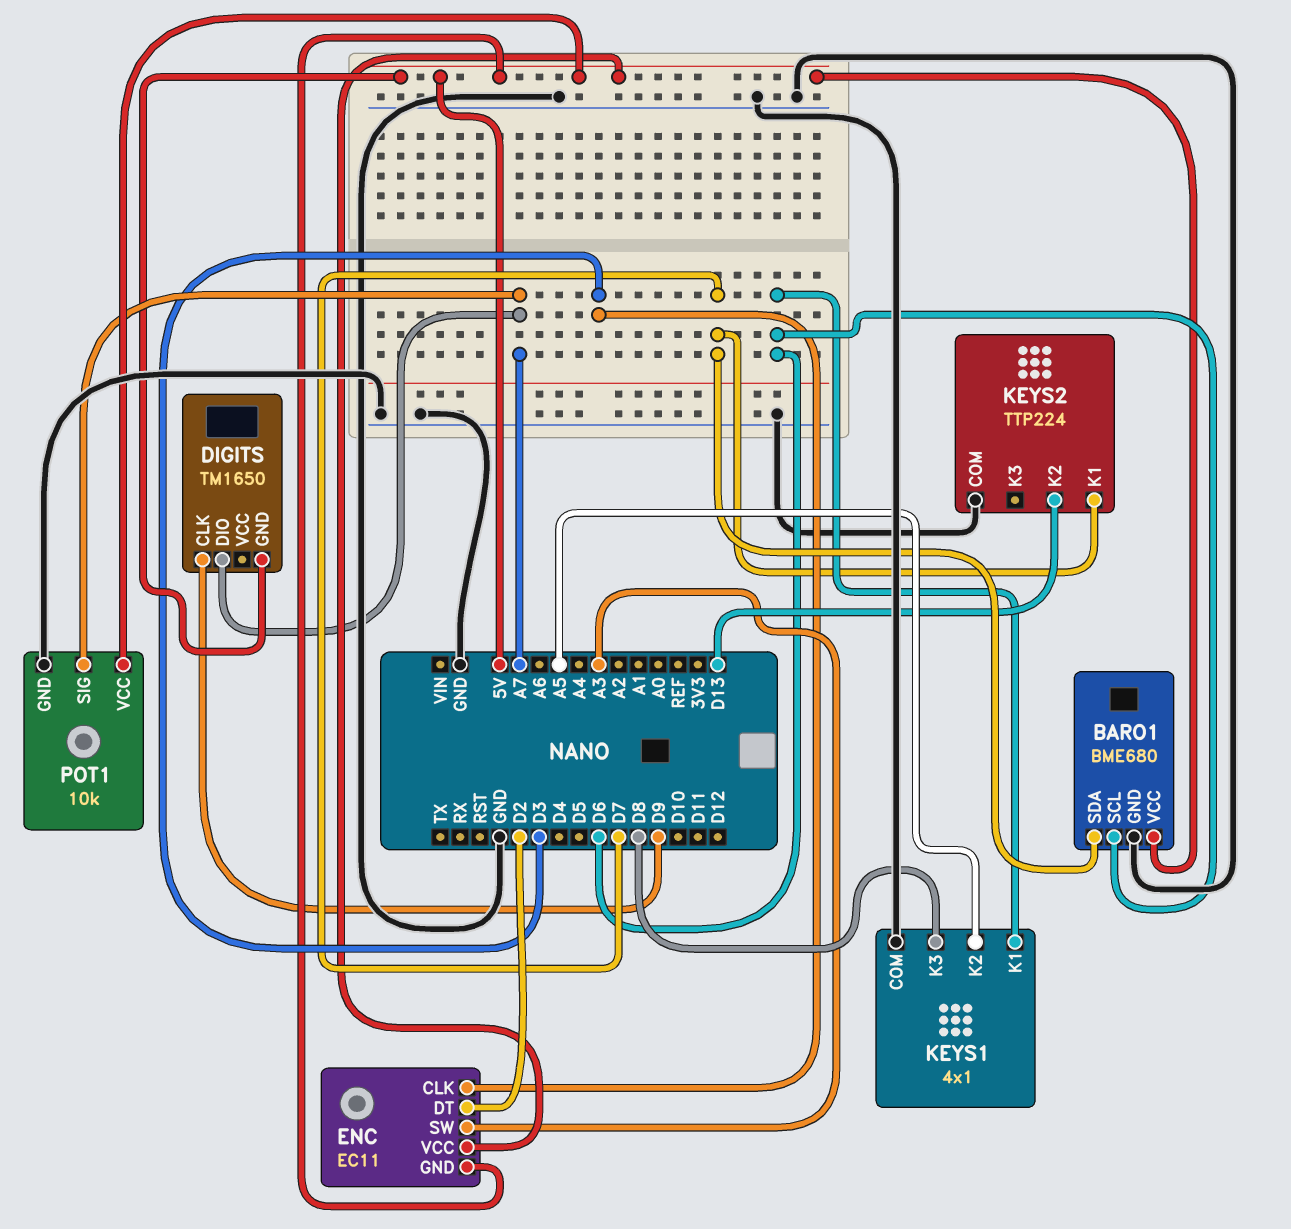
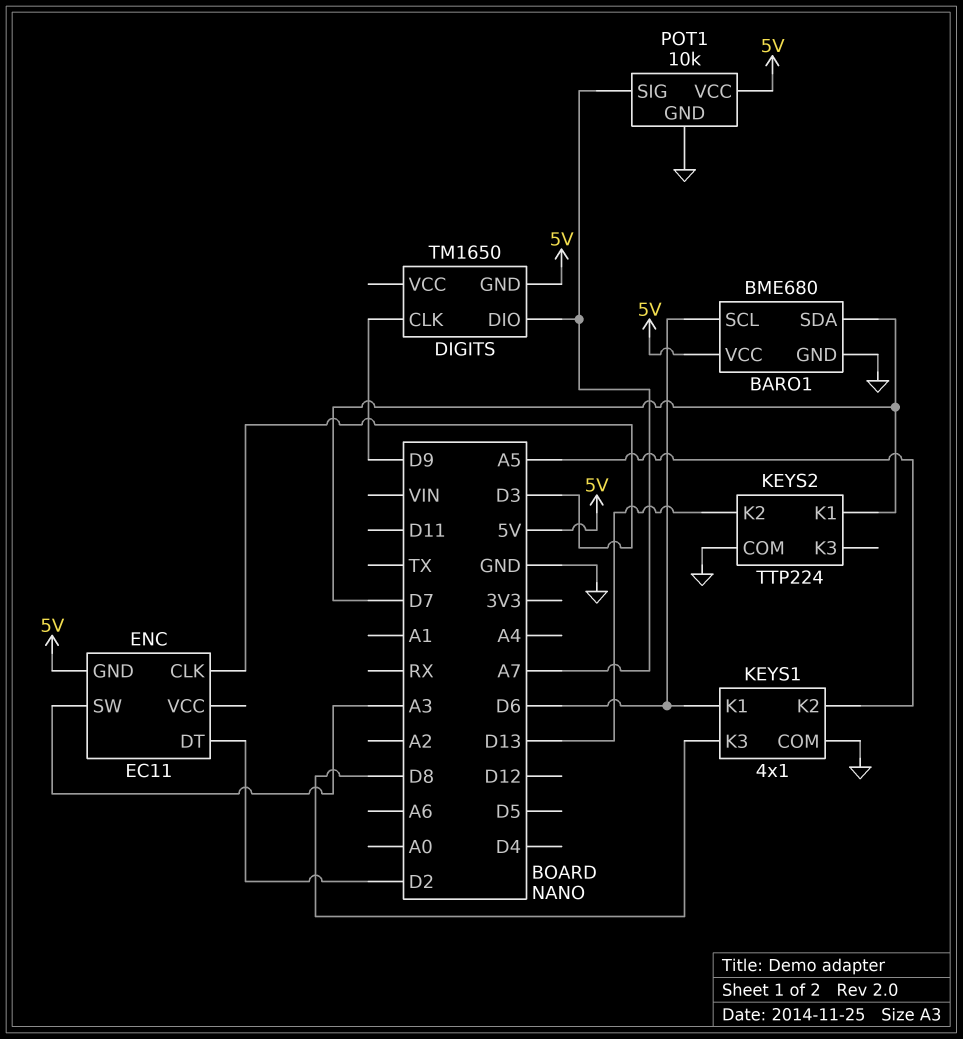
ENC pin VCC: 5V -> none

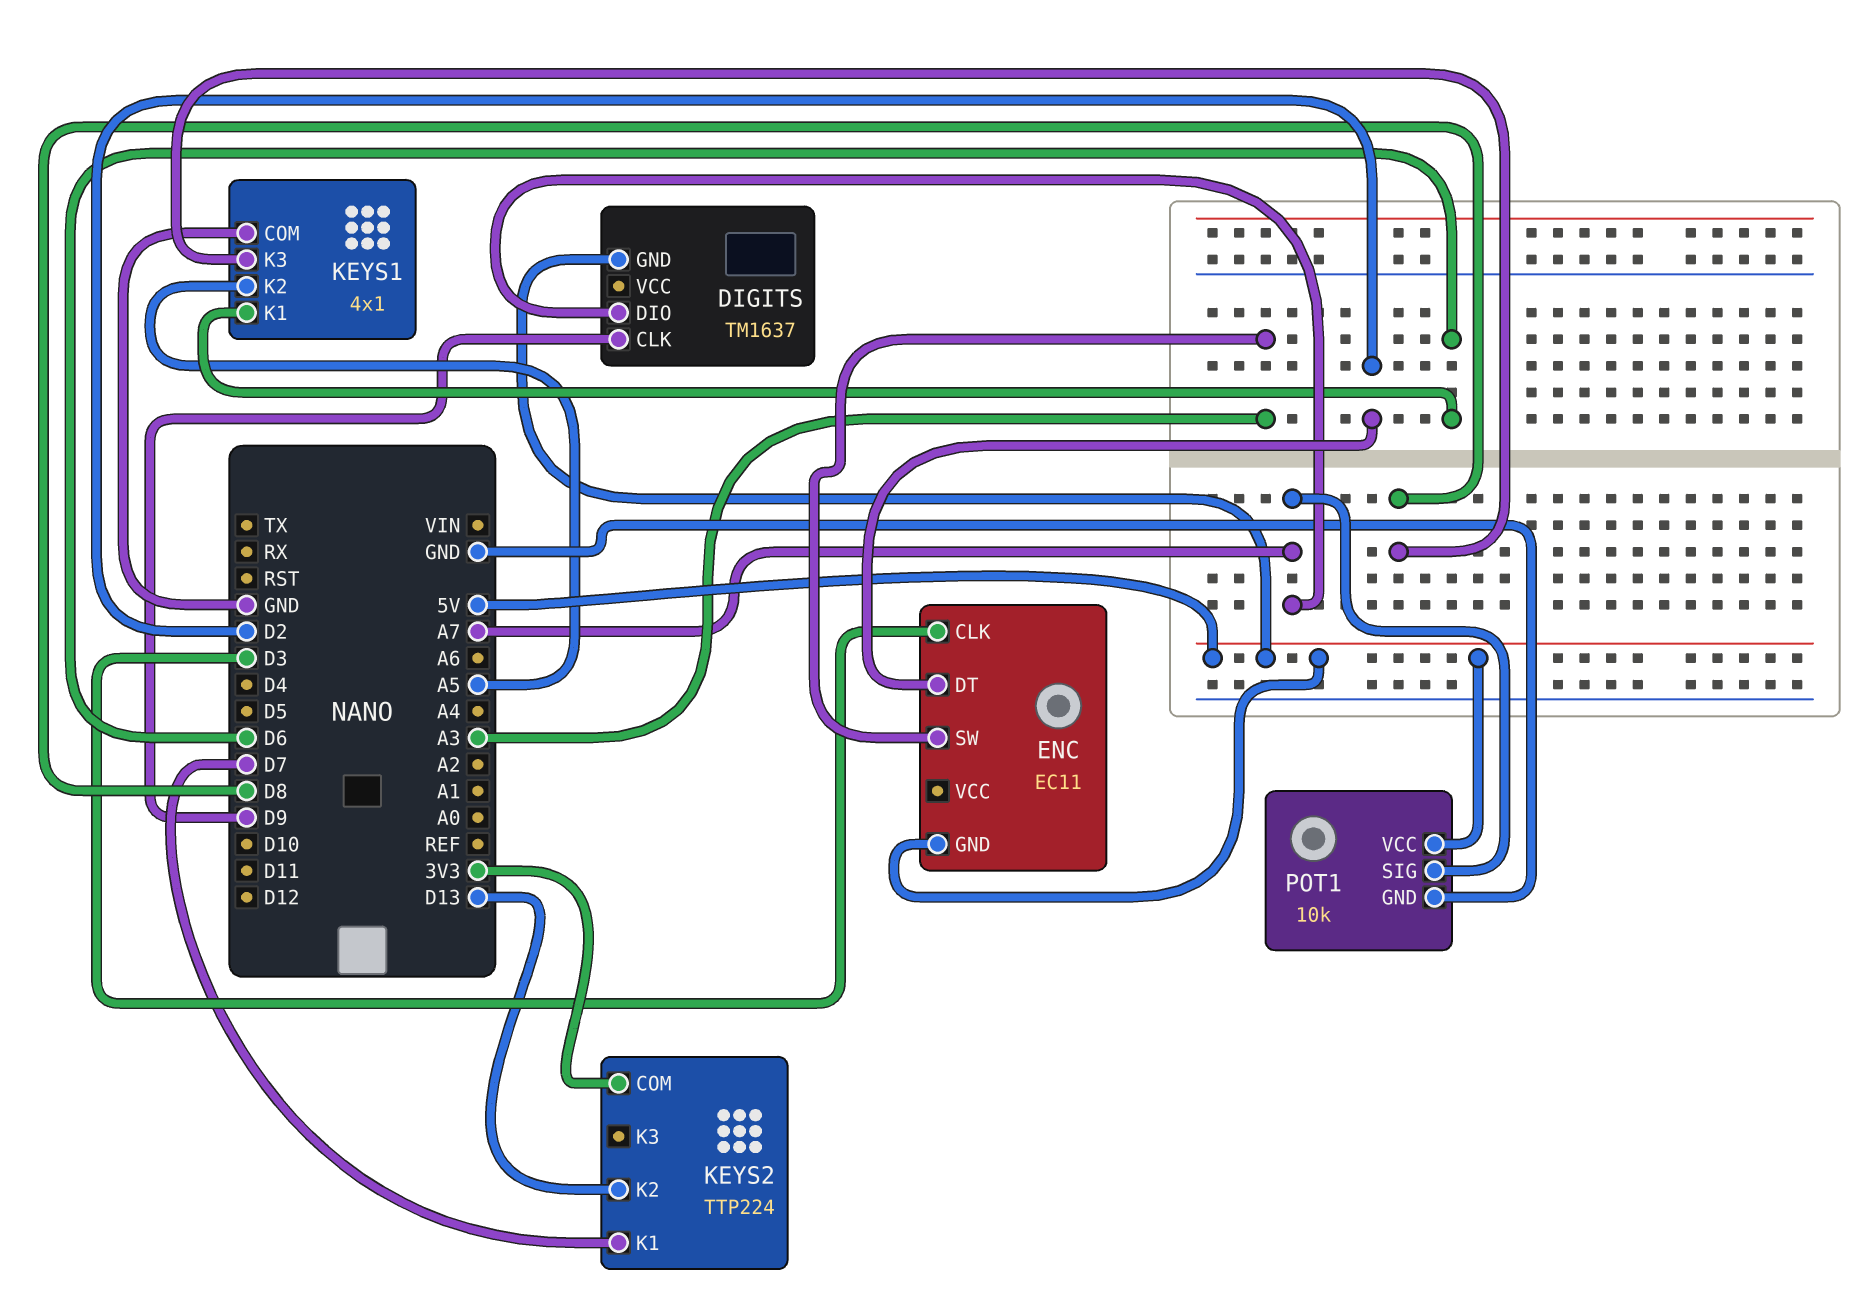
BARO1: BME680 -> none
BARO1 pin GND: GND -> none
BARO1 pin SCL: D6 -> none
BARO1 pin SDA: D7 -> none
BARO1 pin VCC: 5V -> none
DIGITS: TM1650 -> TM1637
KEYS2 pin COM: GND -> 3V3

